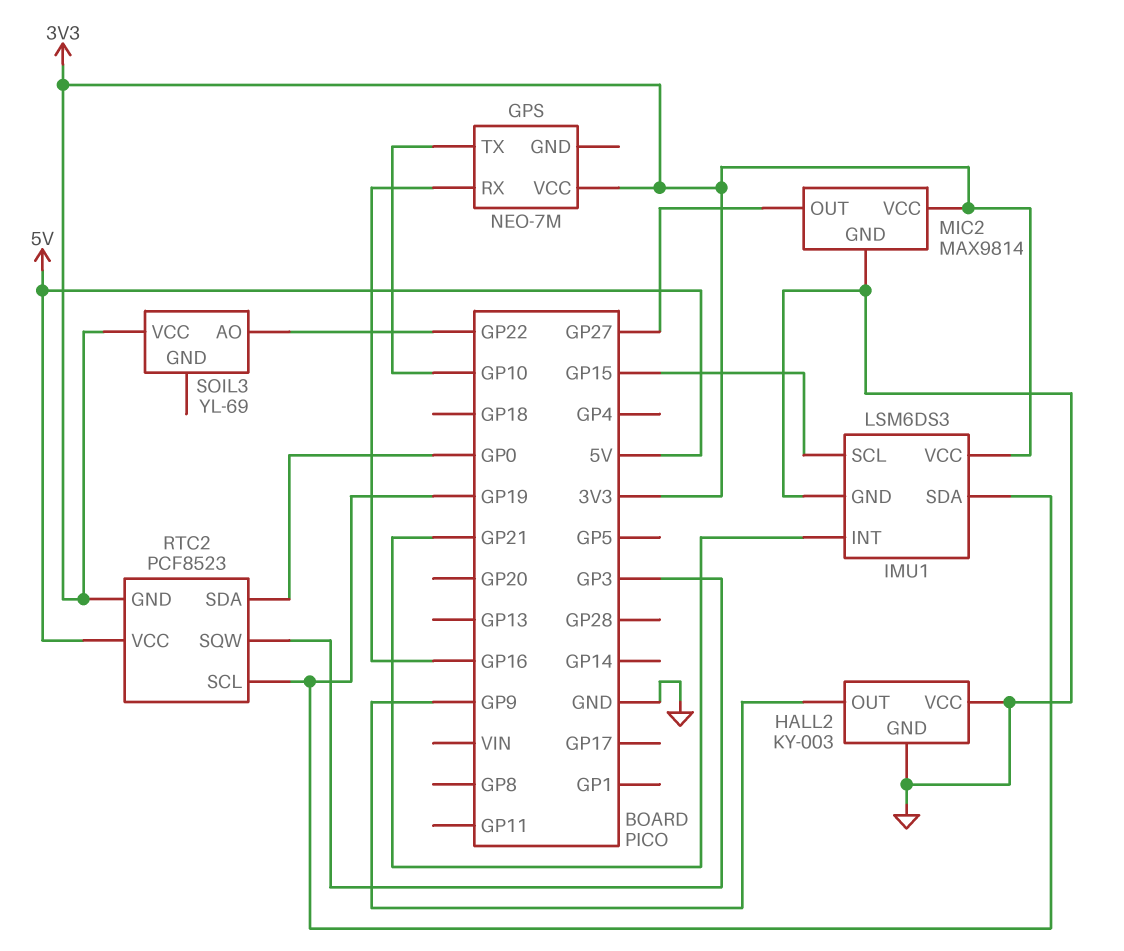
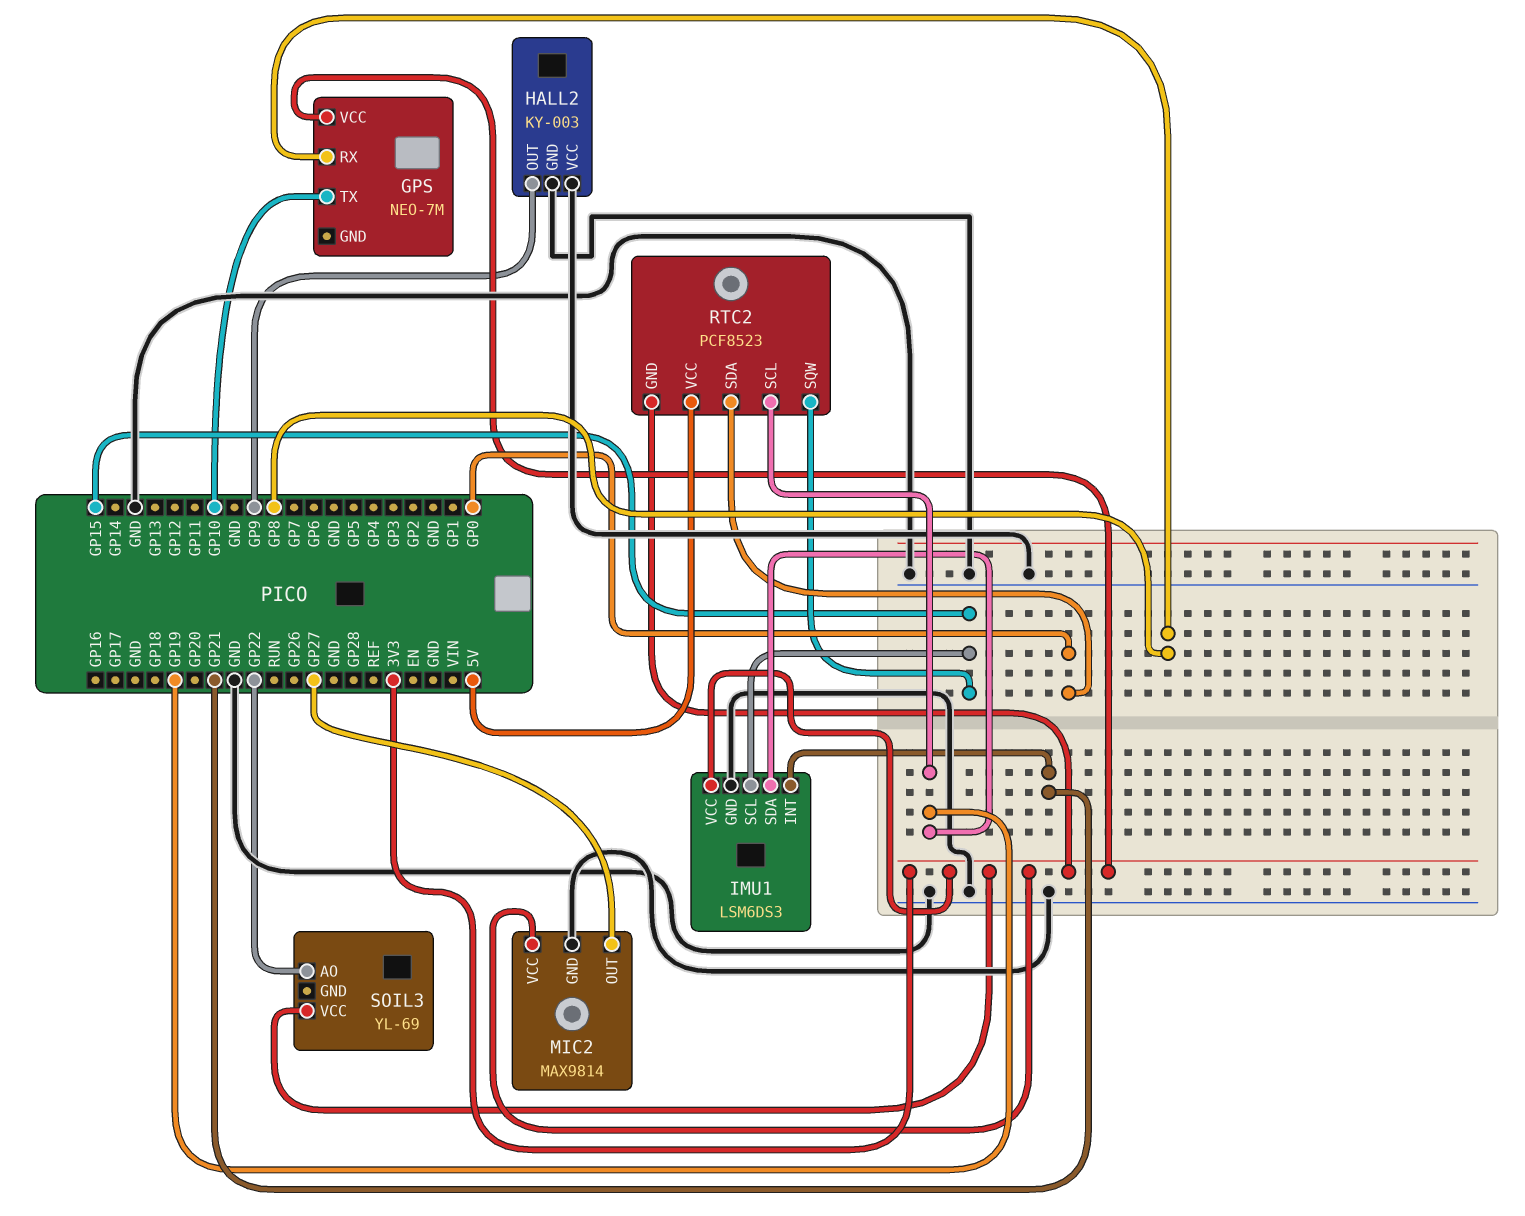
GPS pin RX: GP16 -> GP8
RTC2 pin SQW: GP3 -> GP15

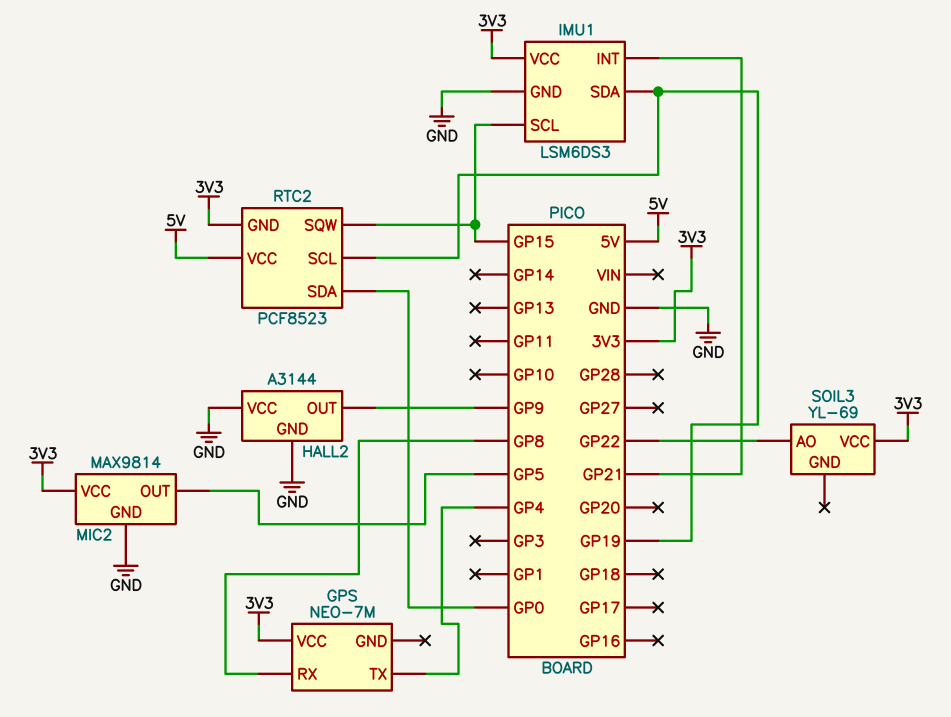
GPS pin TX: GP10 -> GP4
HALL2: KY-003 -> A3144
MIC2 pin OUT: GP27 -> GP5

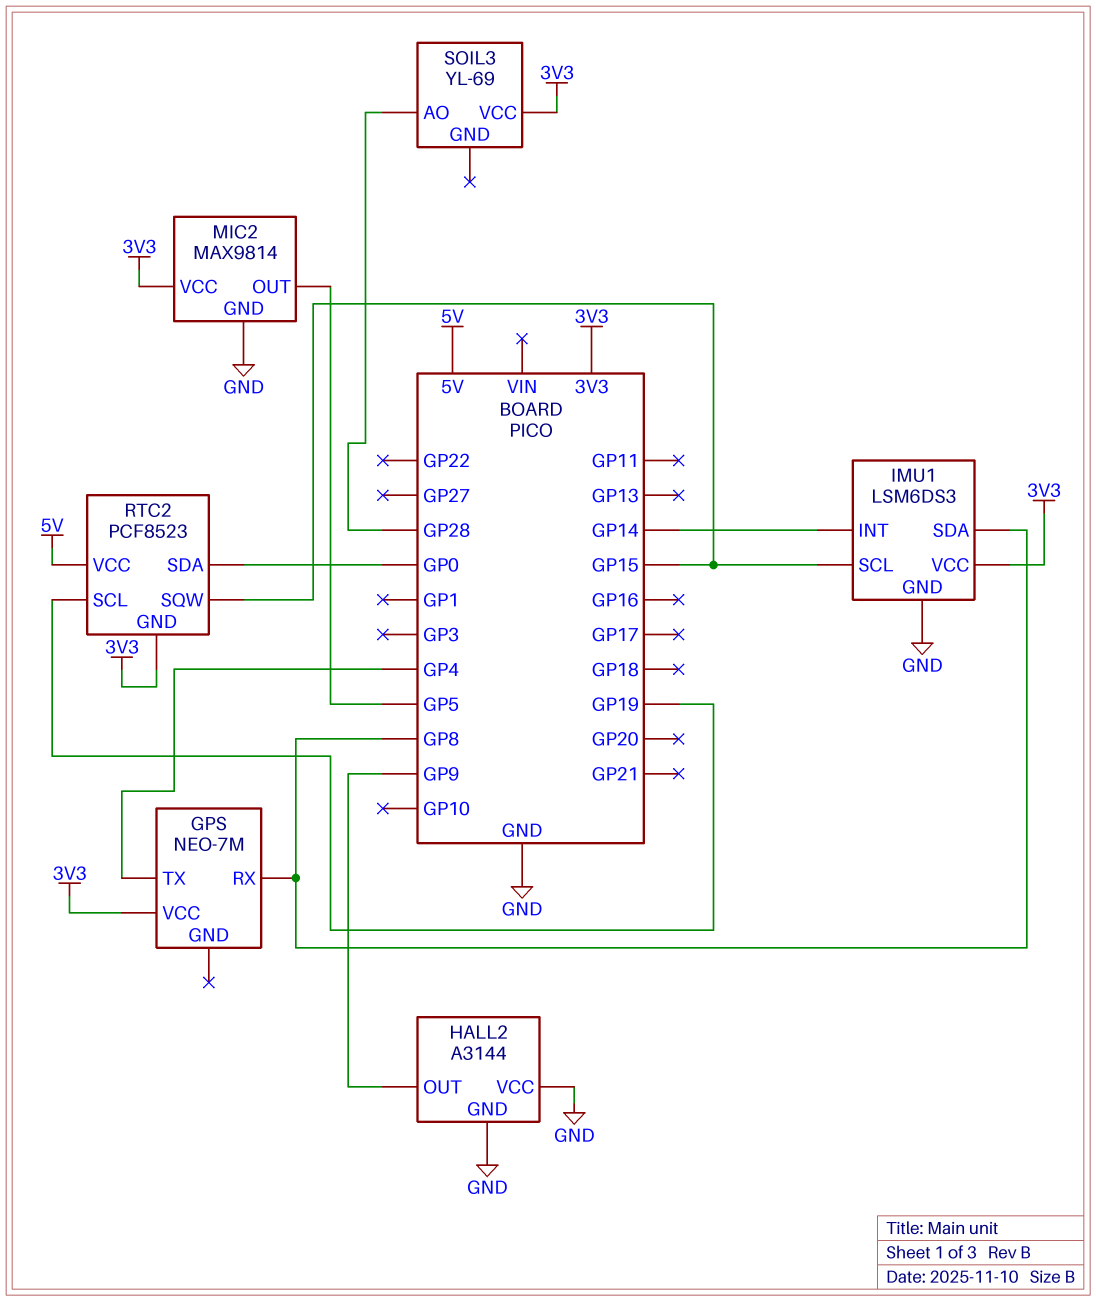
IMU1 pin INT: GP21 -> GP14
IMU1 pin SDA: GP19 -> GP8
SOIL3 pin AO: GP22 -> GP28

